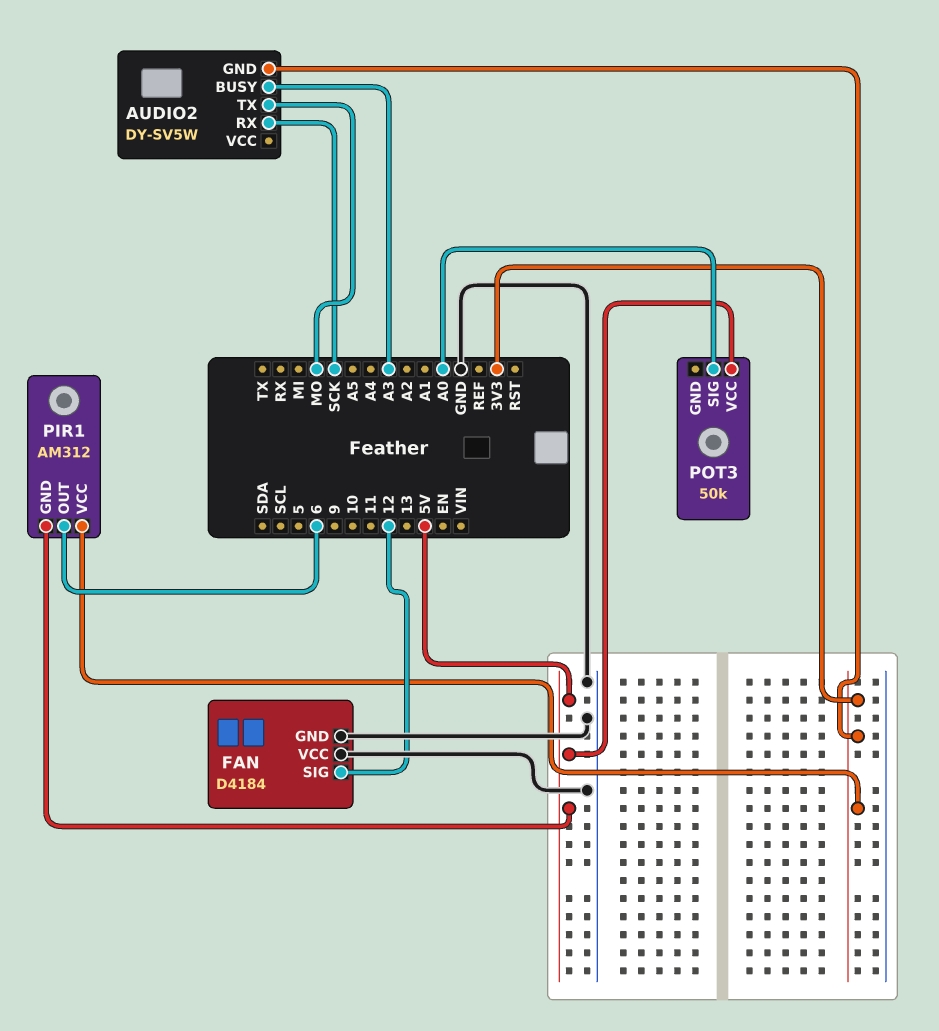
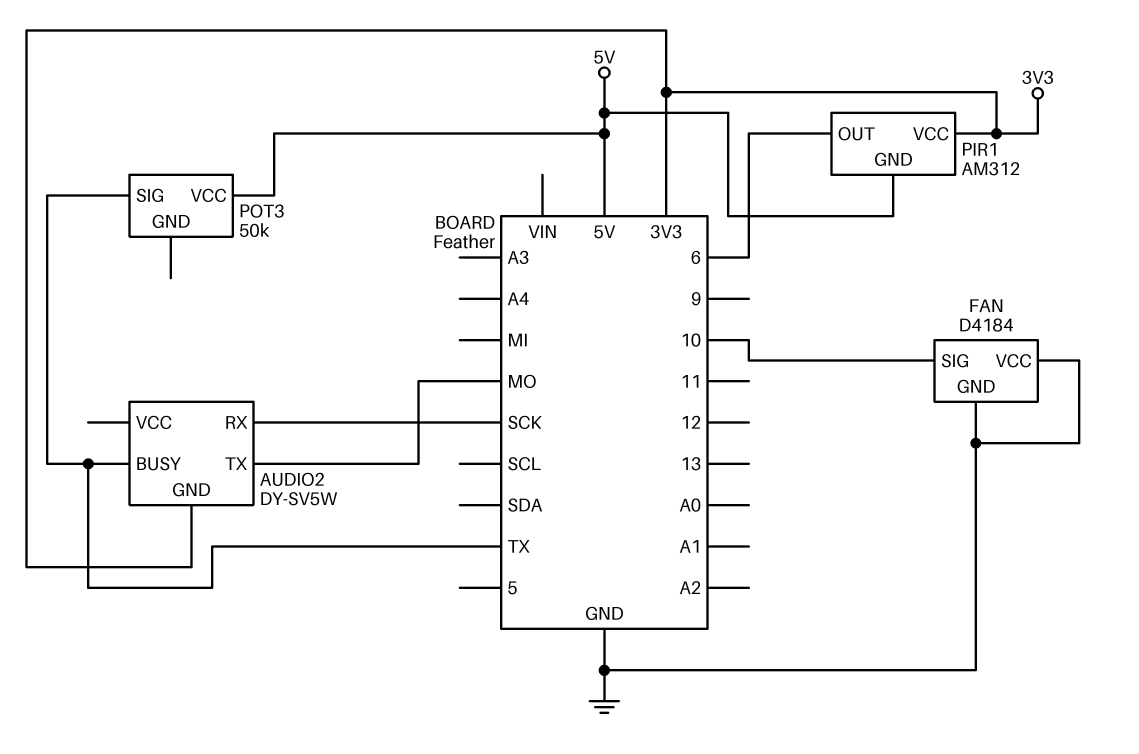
AUDIO2 pin BUSY: A3 -> TX
FAN pin SIG: 12 -> 10
POT3 pin SIG: A0 -> TX

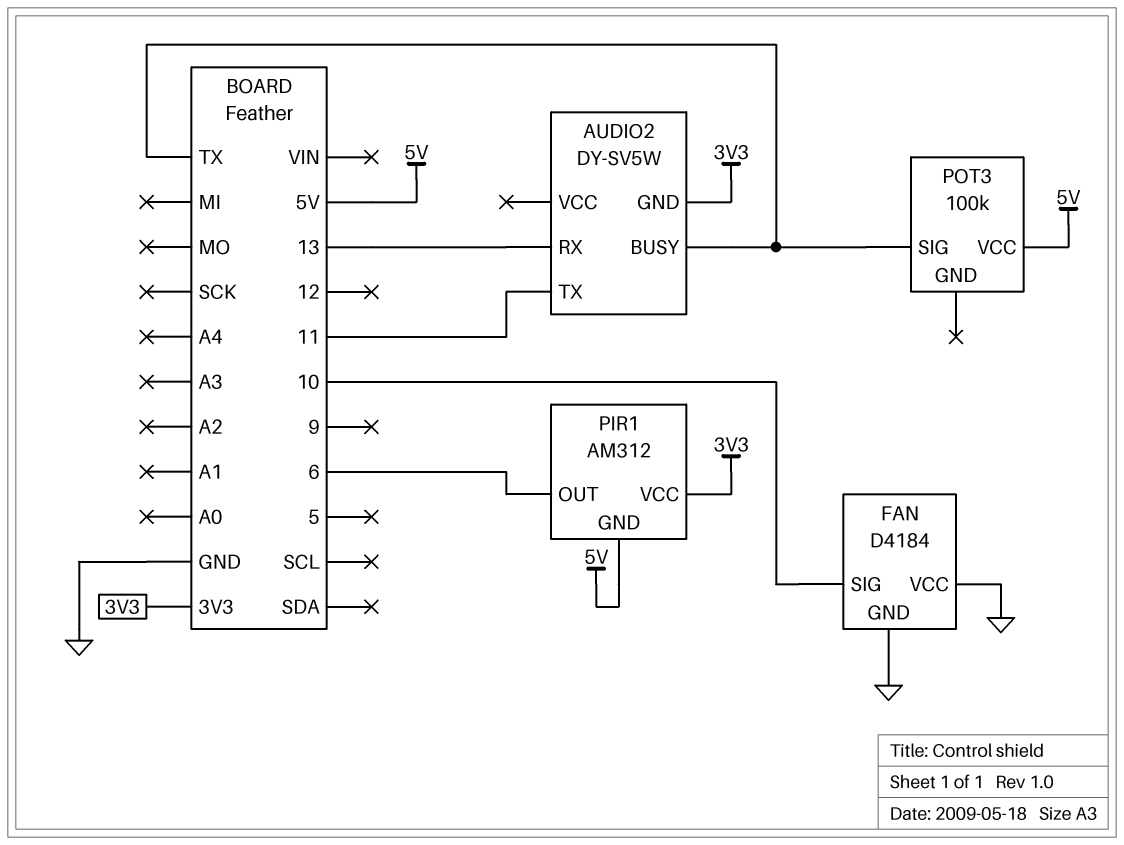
AUDIO2 pin RX: SCK -> 13
AUDIO2 pin TX: MO -> 11
POT3: 50k -> 100k

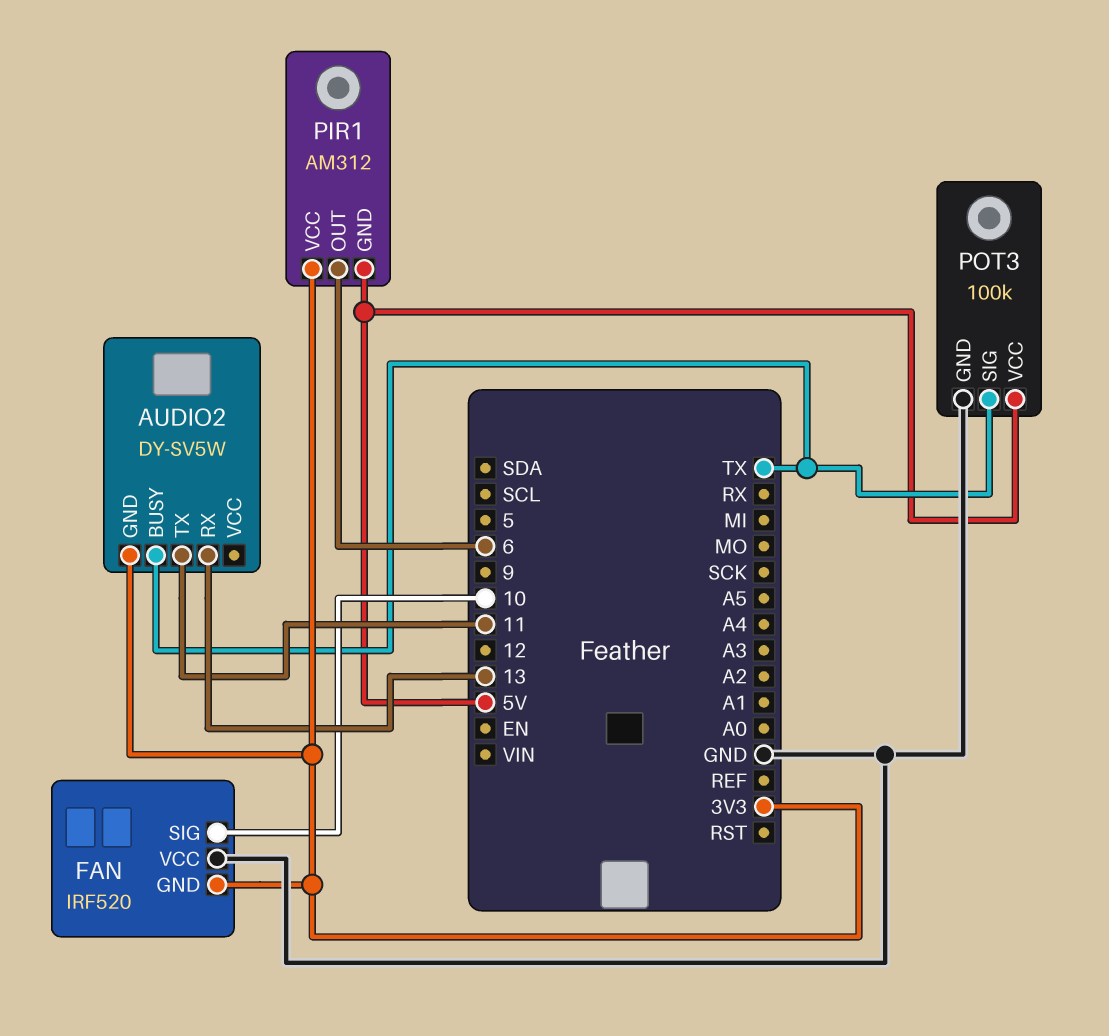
FAN: D4184 -> IRF520
FAN pin GND: GND -> 3V3
POT3 pin GND: none -> GND

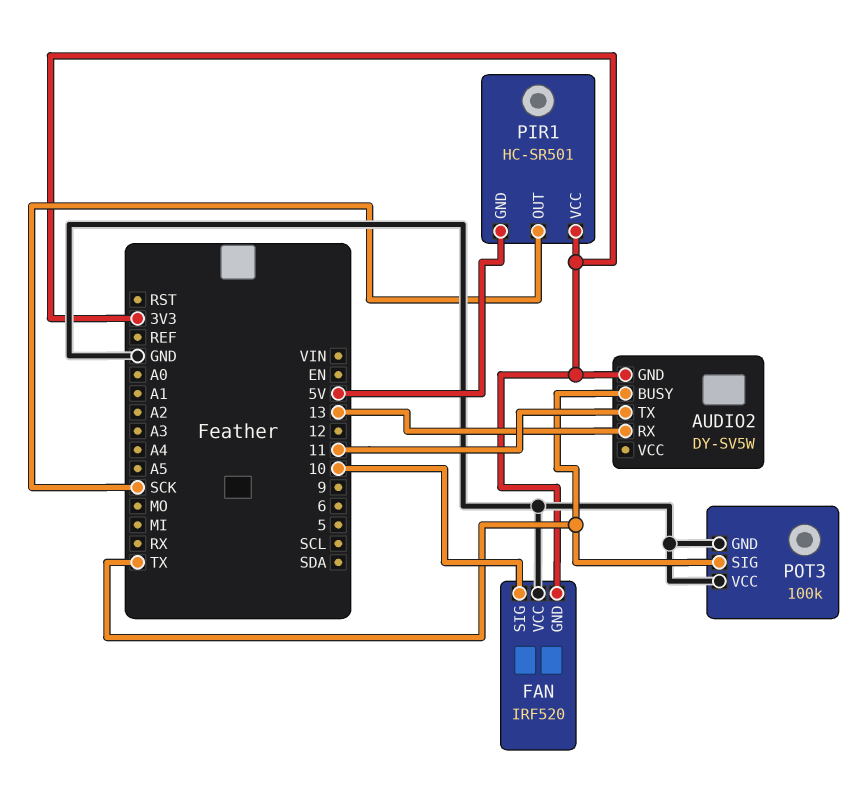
PIR1: AM312 -> HC-SR501
PIR1 pin OUT: 6 -> SCK
POT3 pin VCC: 5V -> GND

